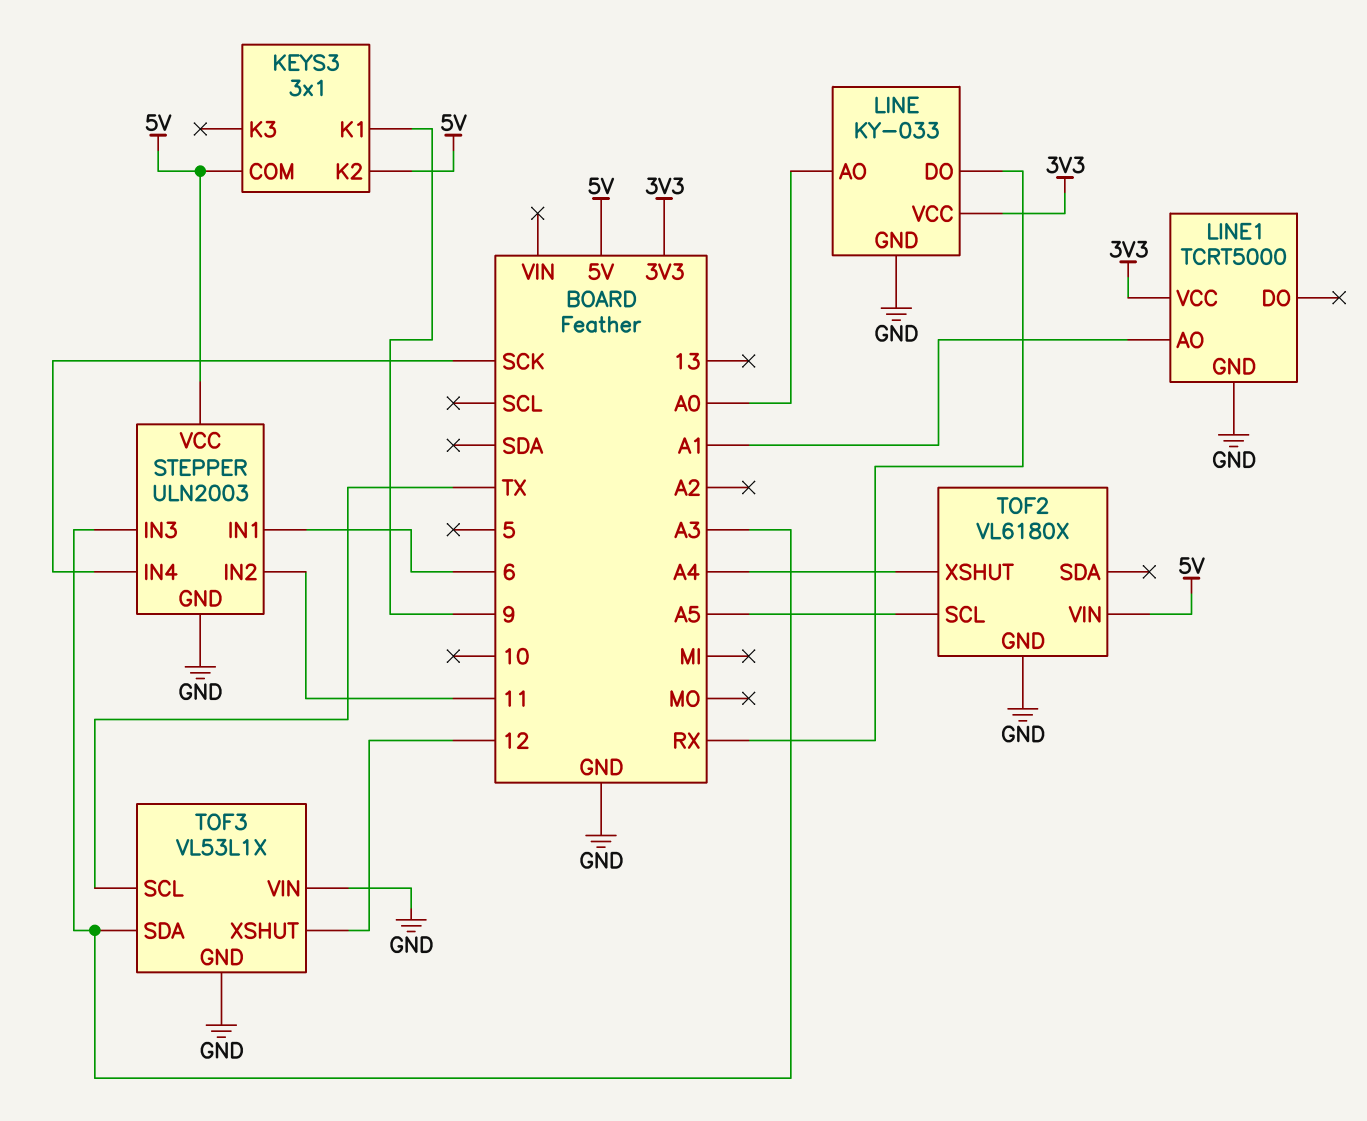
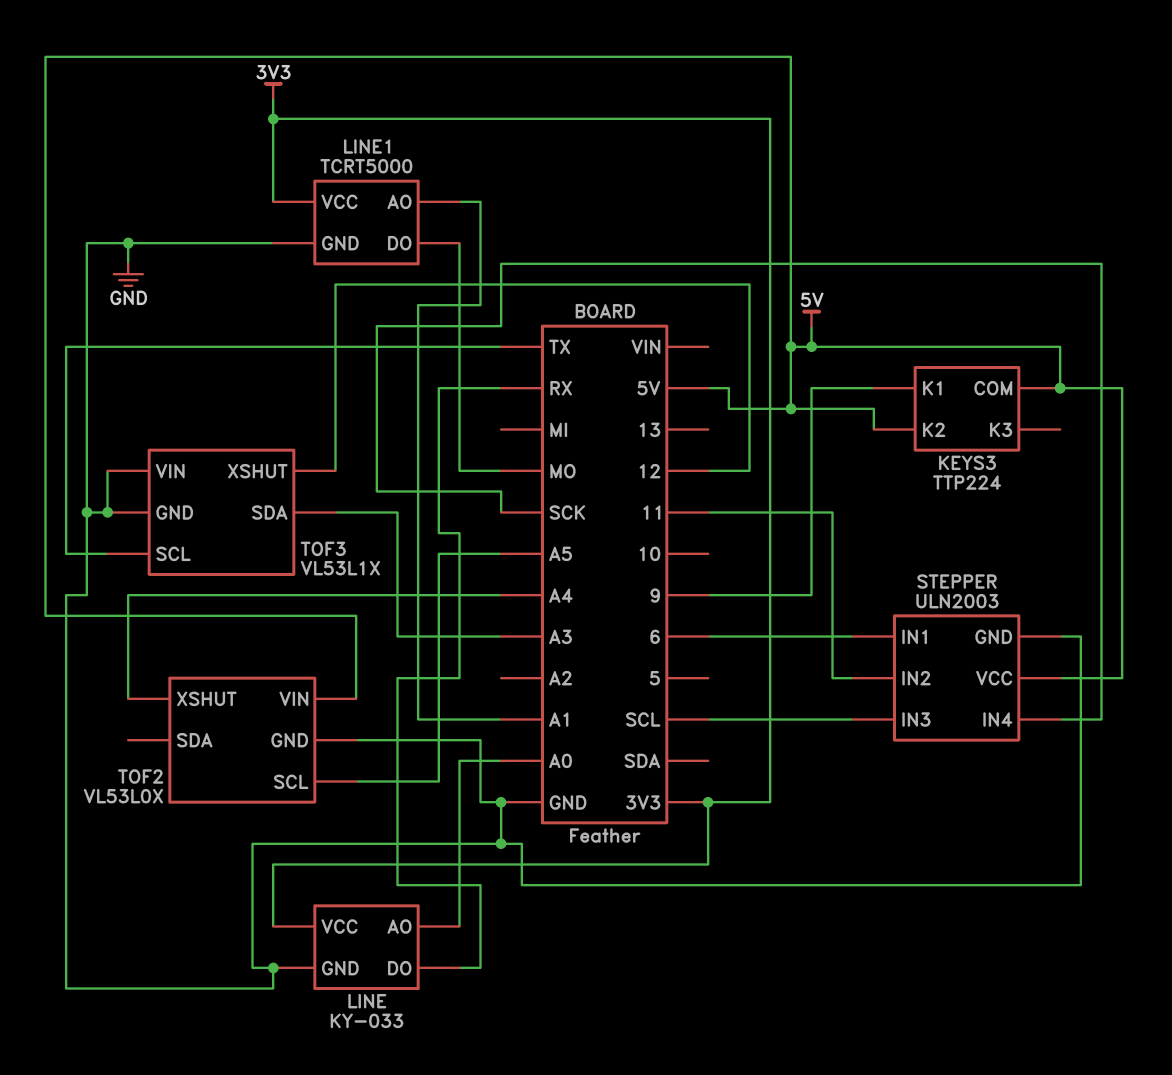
KEYS3: 3x1 -> TTP224
LINE1 pin DO: none -> MO
STEPPER pin IN3: A3 -> SCL
TOF2: VL6180X -> VL53L0X

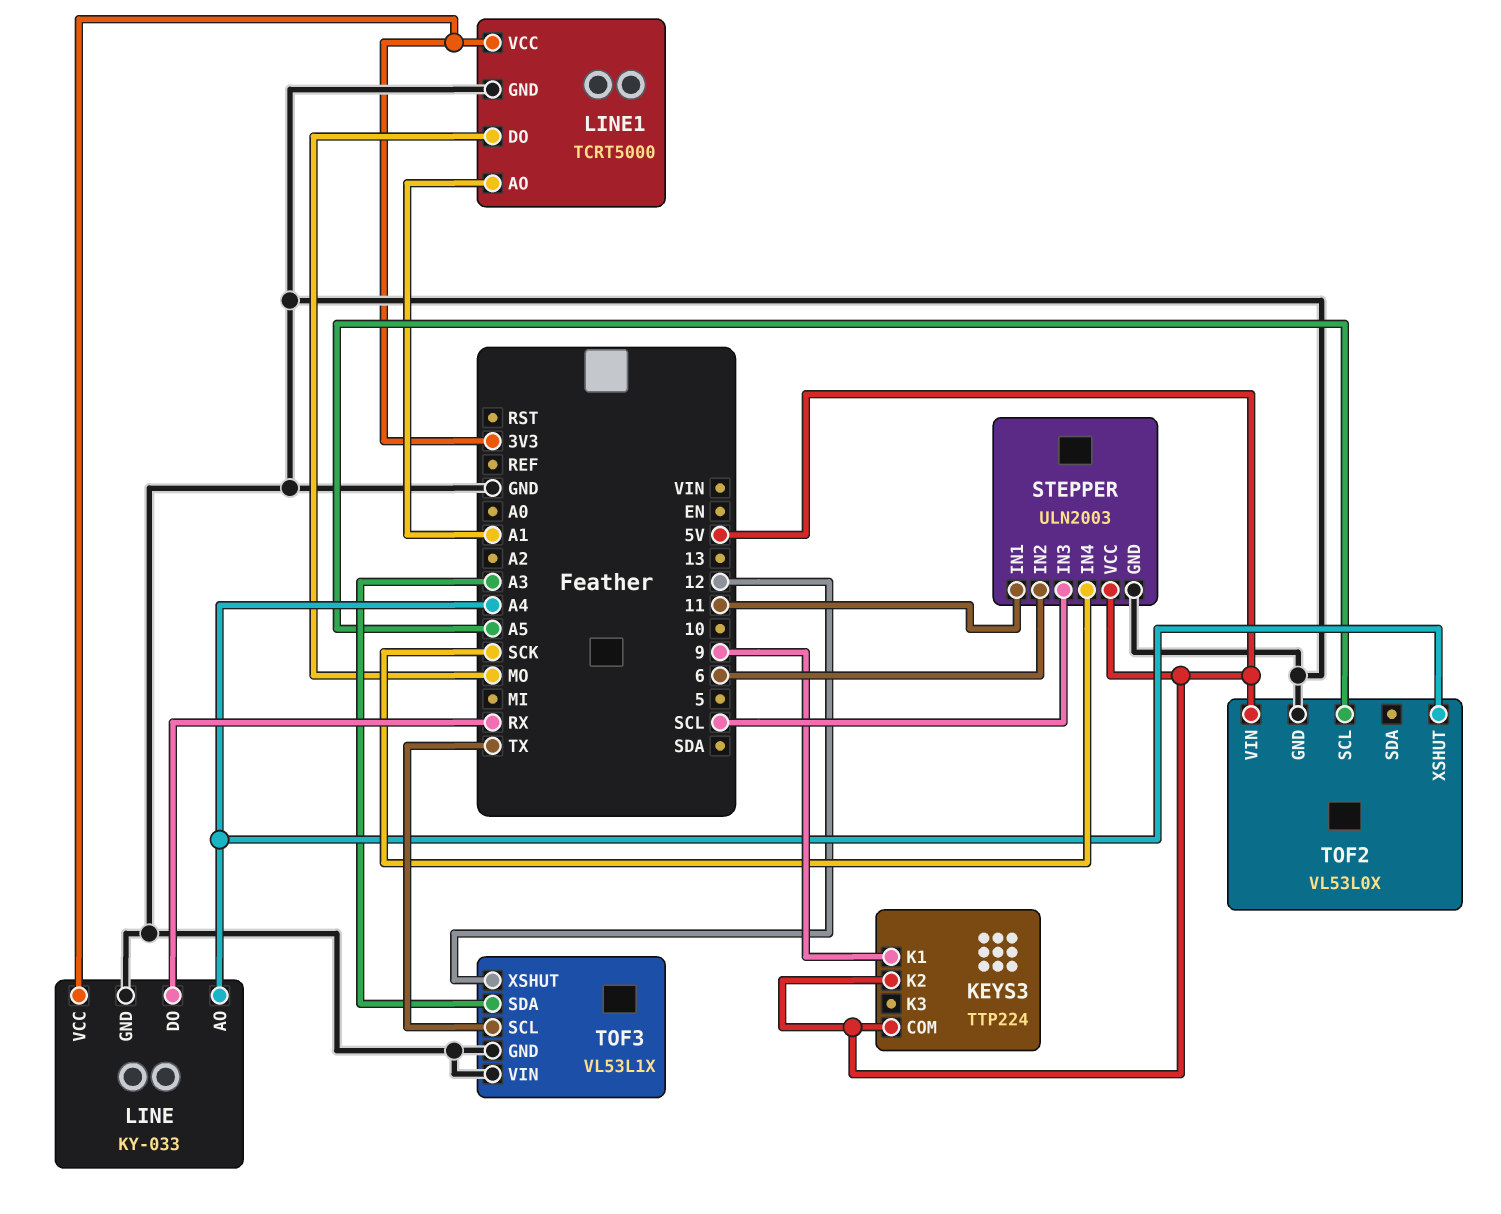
LINE pin AO: A0 -> A4
STEPPER pin IN1: 6 -> 11
STEPPER pin IN2: 11 -> 6

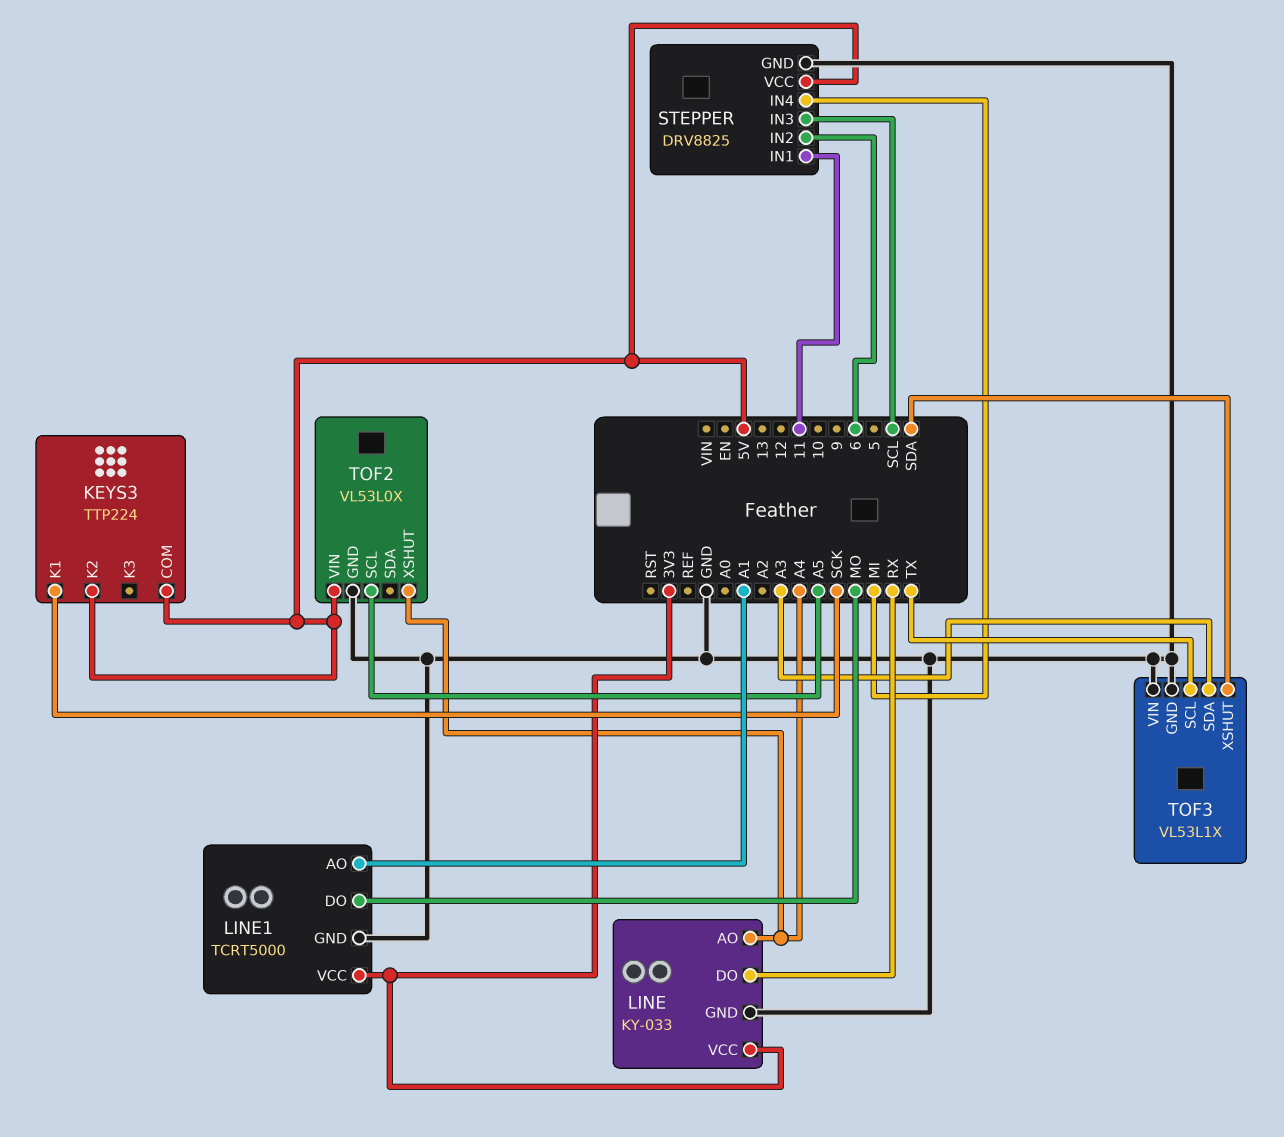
KEYS3 pin K1: 9 -> SCK
STEPPER: ULN2003 -> DRV8825
STEPPER pin IN4: SCK -> MI
TOF3 pin XSHUT: 12 -> SDA

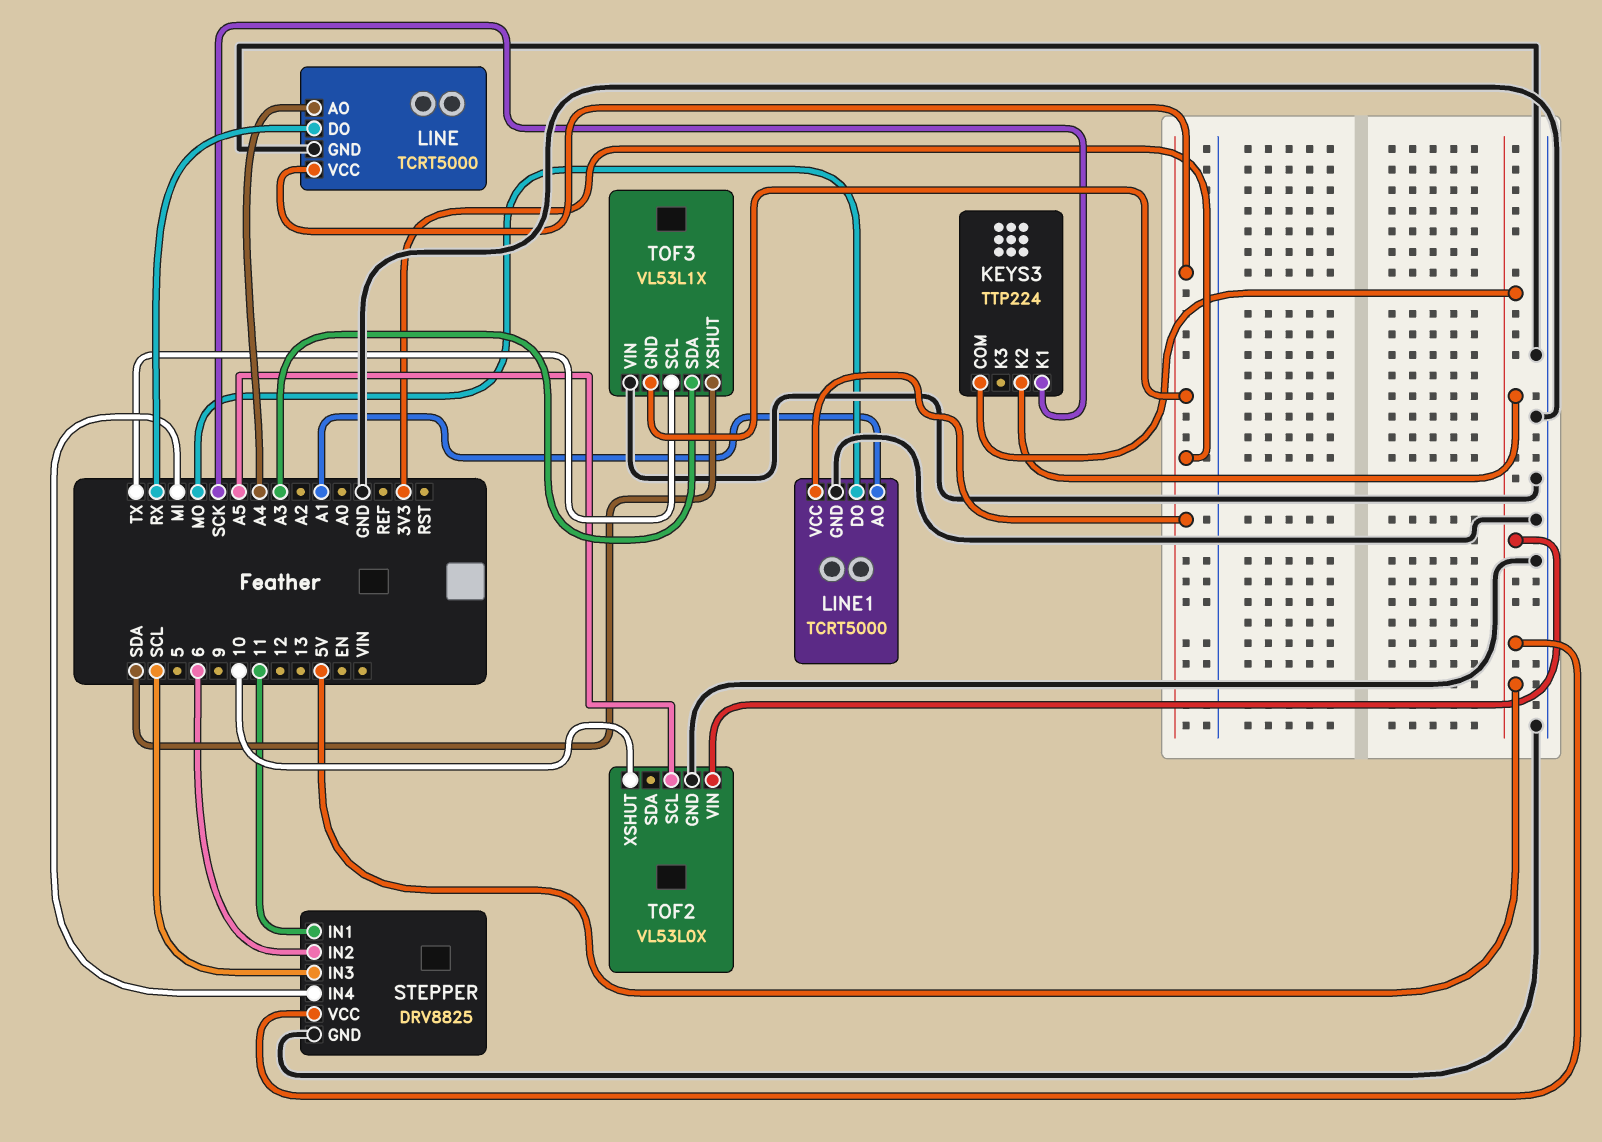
LINE: KY-033 -> TCRT5000
TOF2 pin XSHUT: A4 -> 10
TOF3 pin GND: GND -> 3V3

